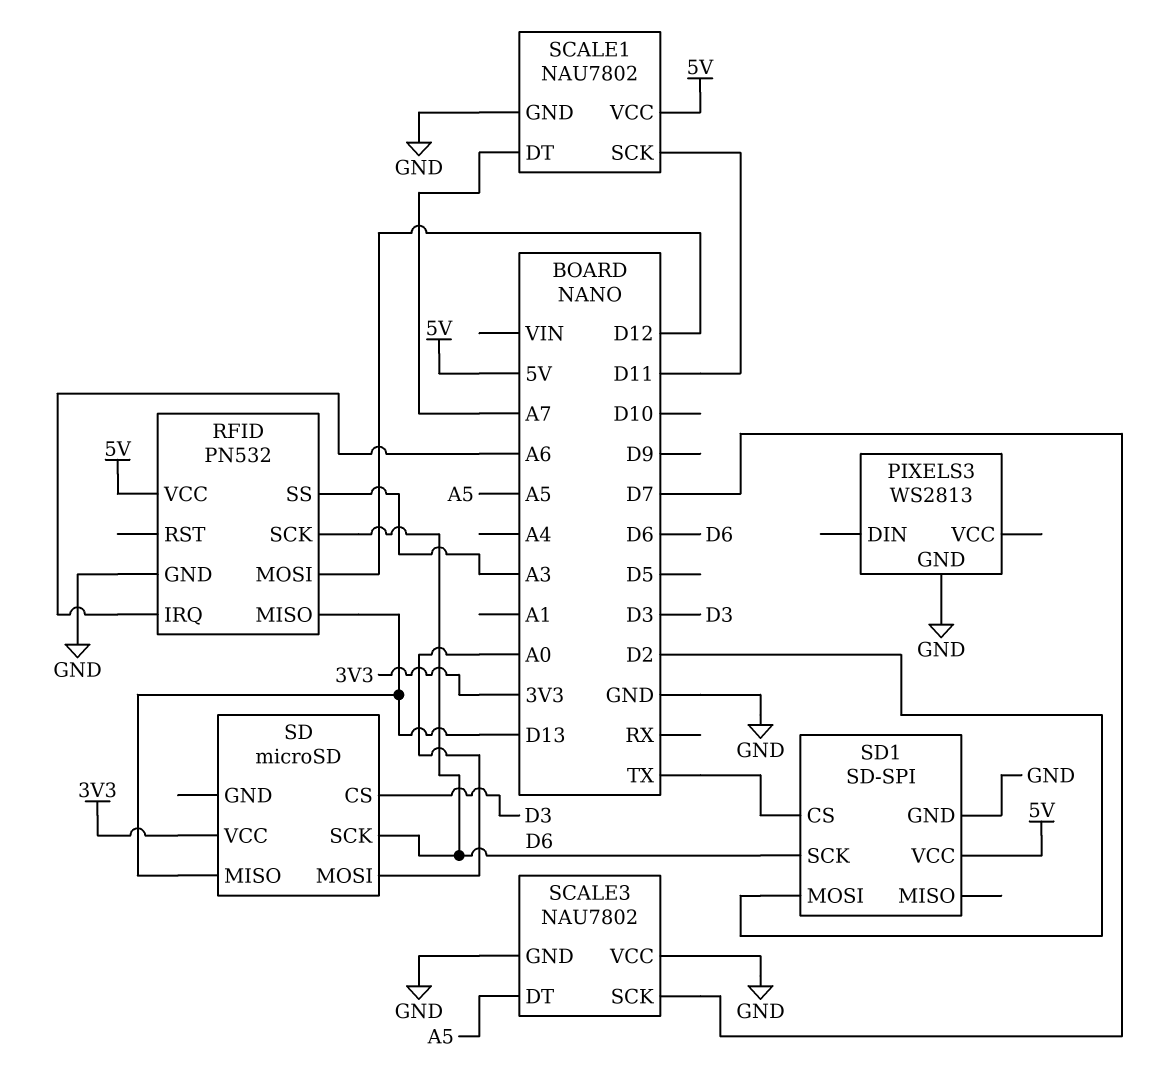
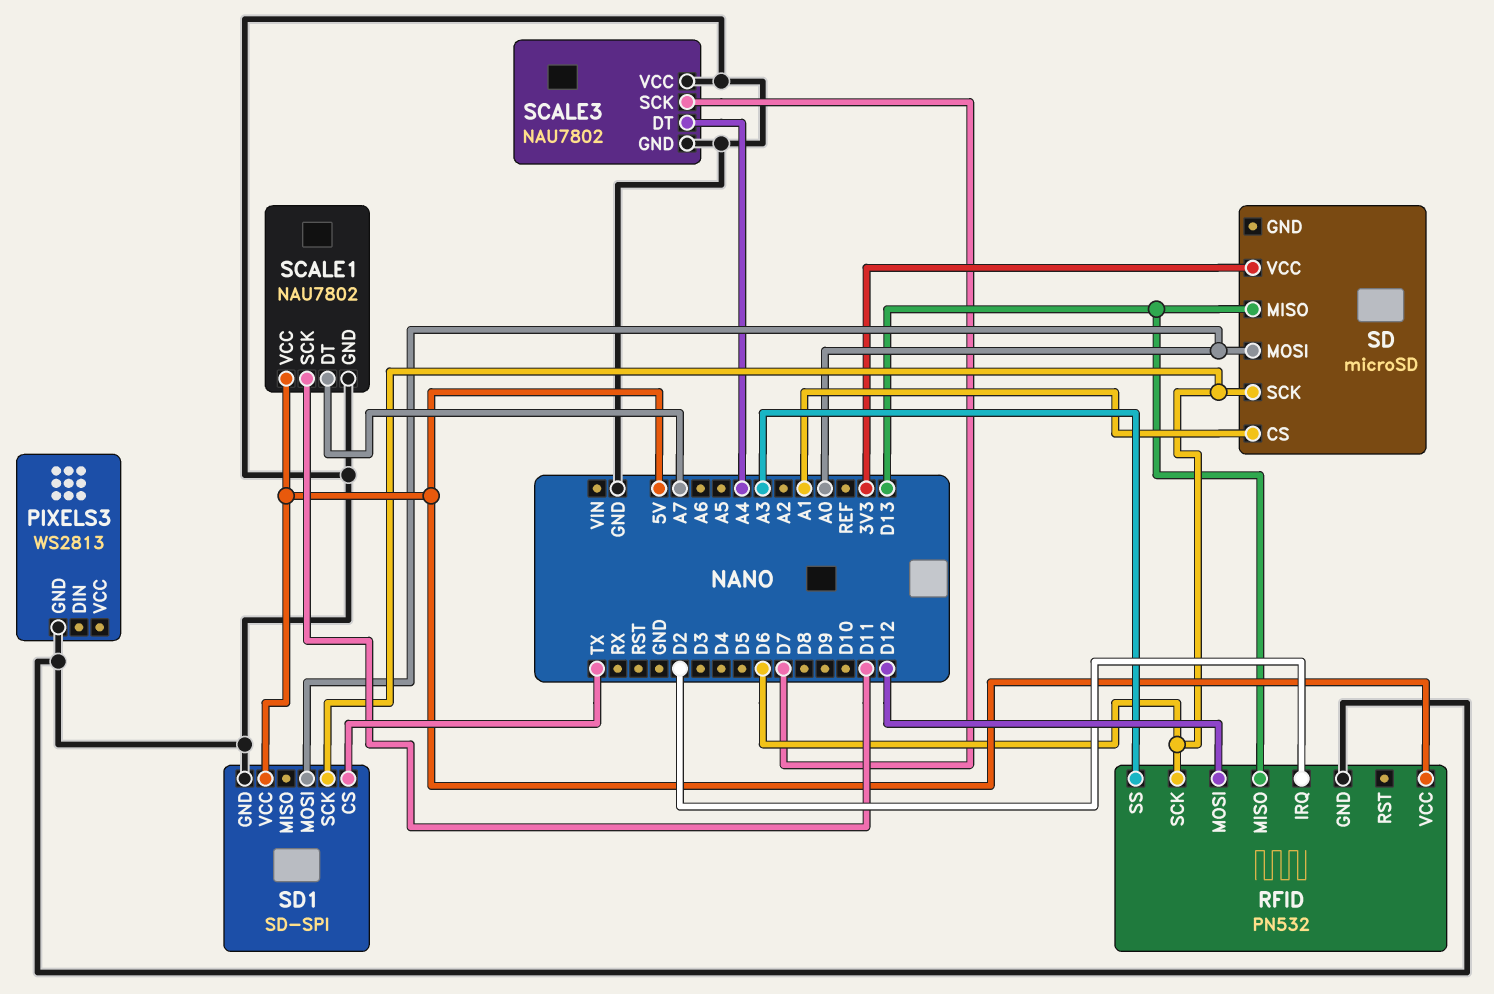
RFID pin IRQ: A6 -> D2
SCALE3 pin DT: A5 -> A4
SD pin CS: D3 -> A1
SD1 pin MOSI: D2 -> A0

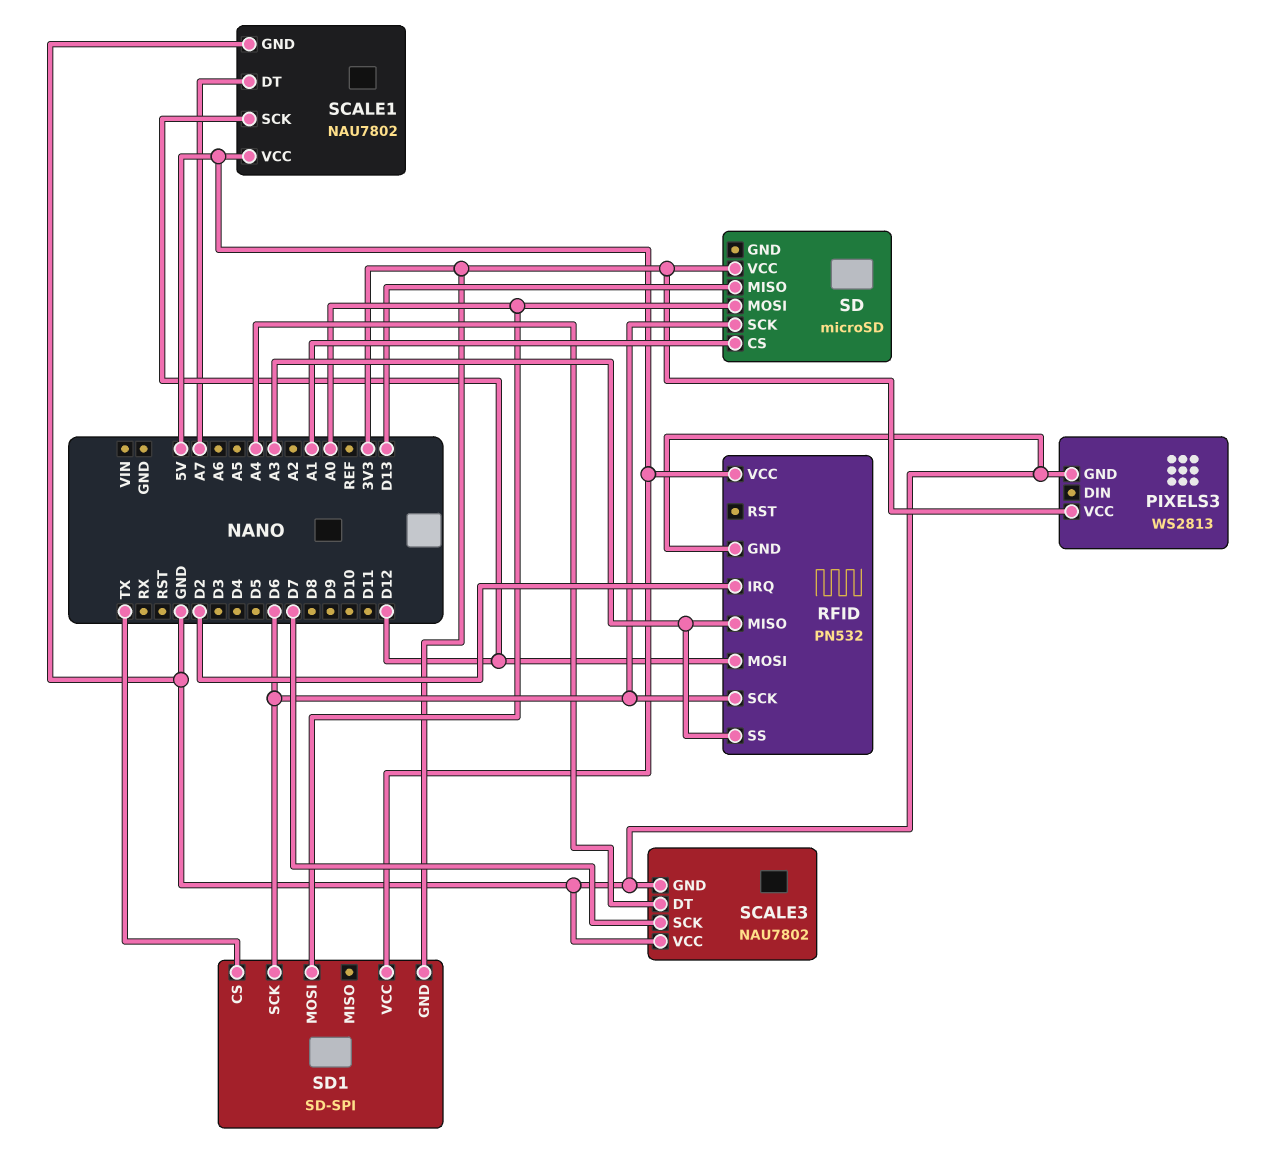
PIXELS3 pin VCC: none -> 3V3
RFID pin MISO: D13 -> A3
SCALE1 pin SCK: D11 -> D12
SD1 pin GND: GND -> 3V3

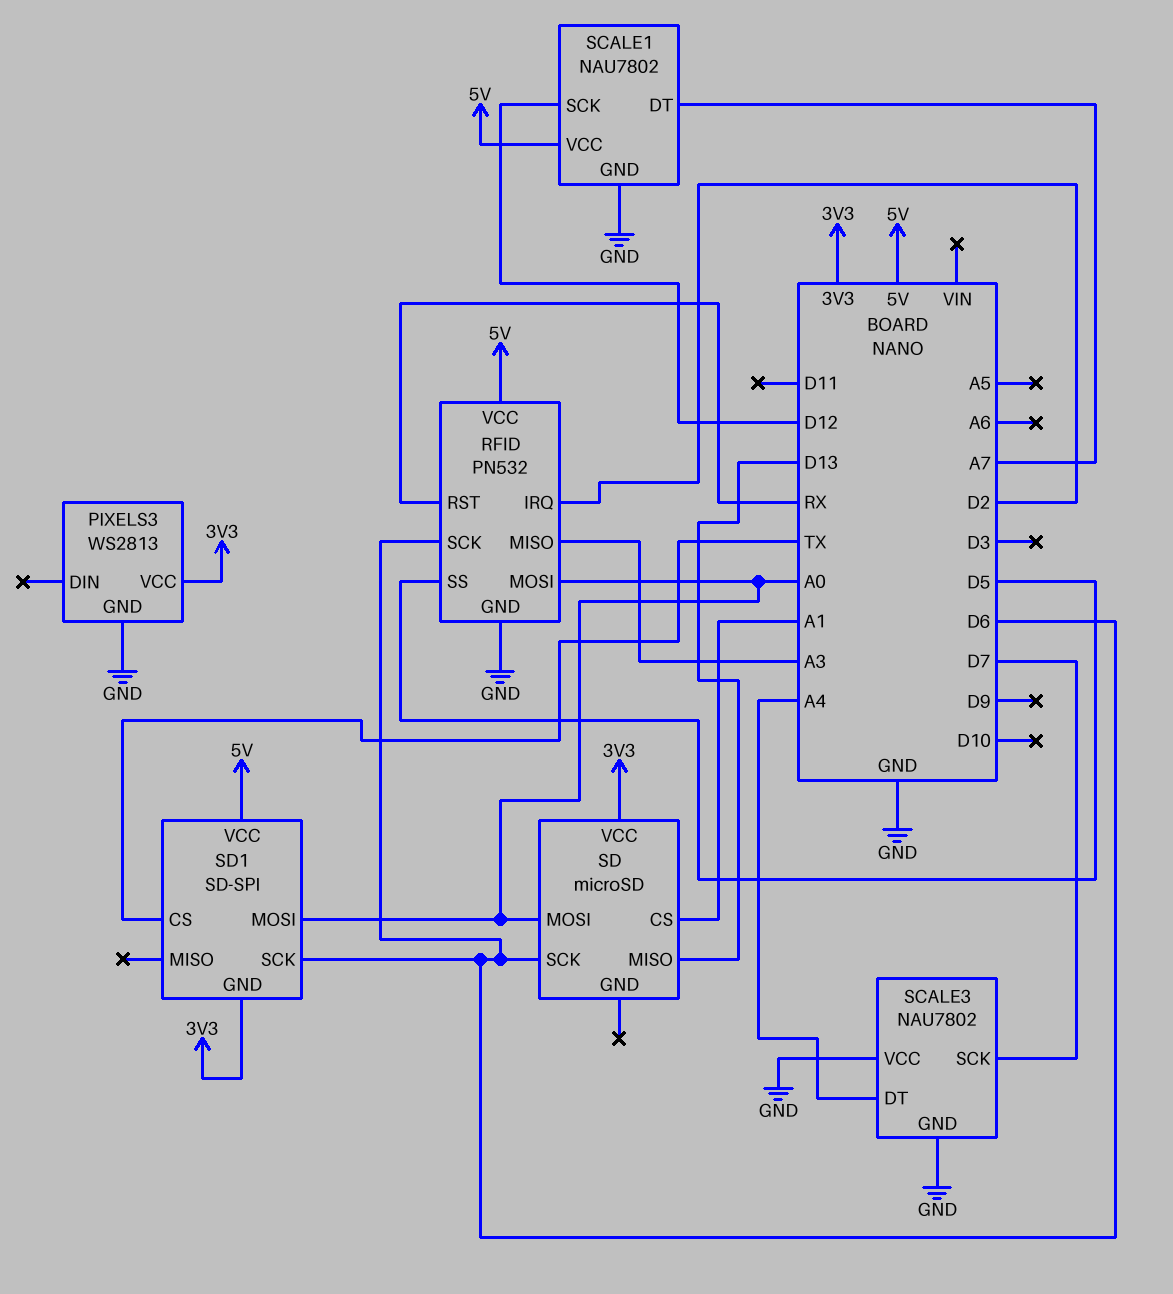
RFID pin MOSI: D12 -> A0
RFID pin RST: none -> RX
RFID pin SS: A3 -> D5

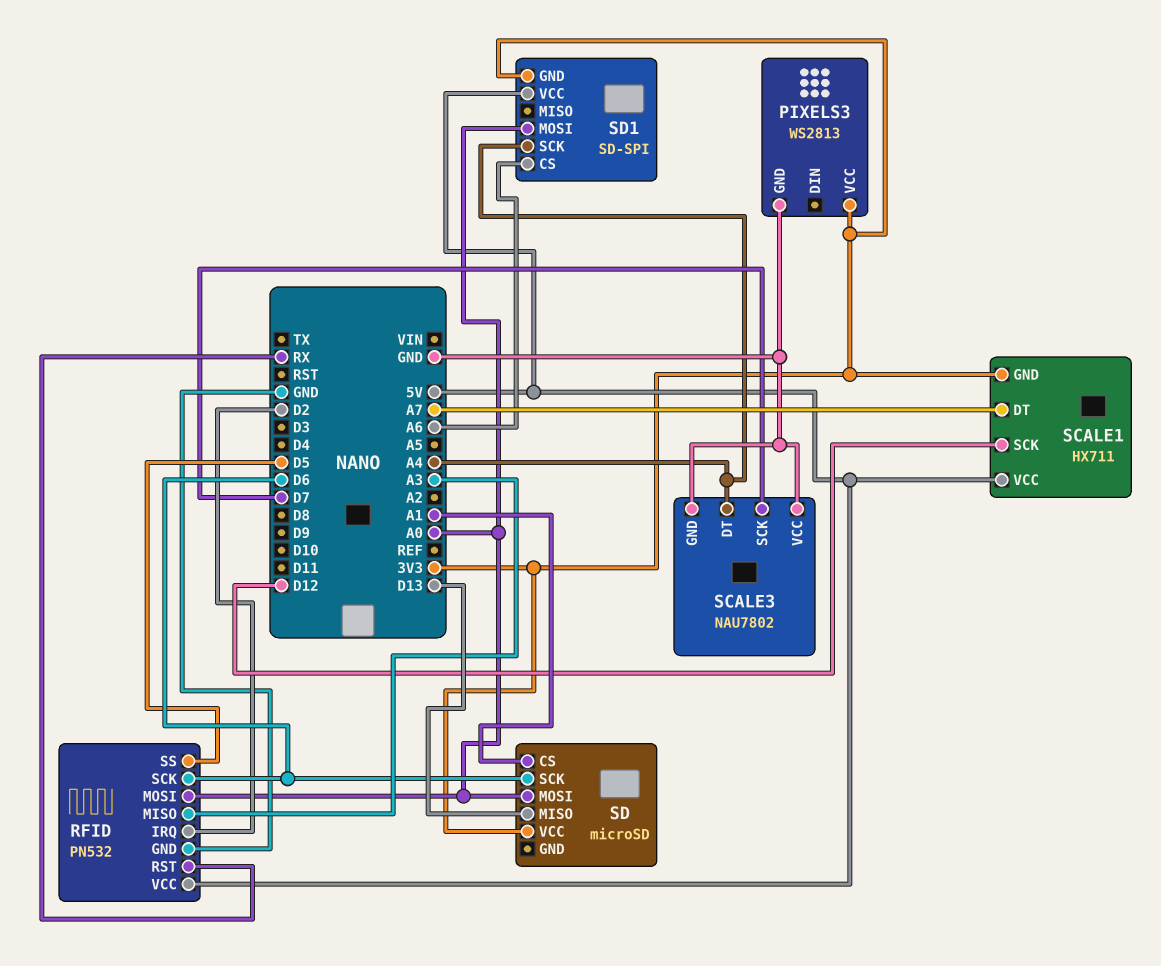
SCALE1: NAU7802 -> HX711
SCALE1 pin GND: GND -> 3V3
SD1 pin CS: TX -> A6
SD1 pin SCK: D6 -> A4

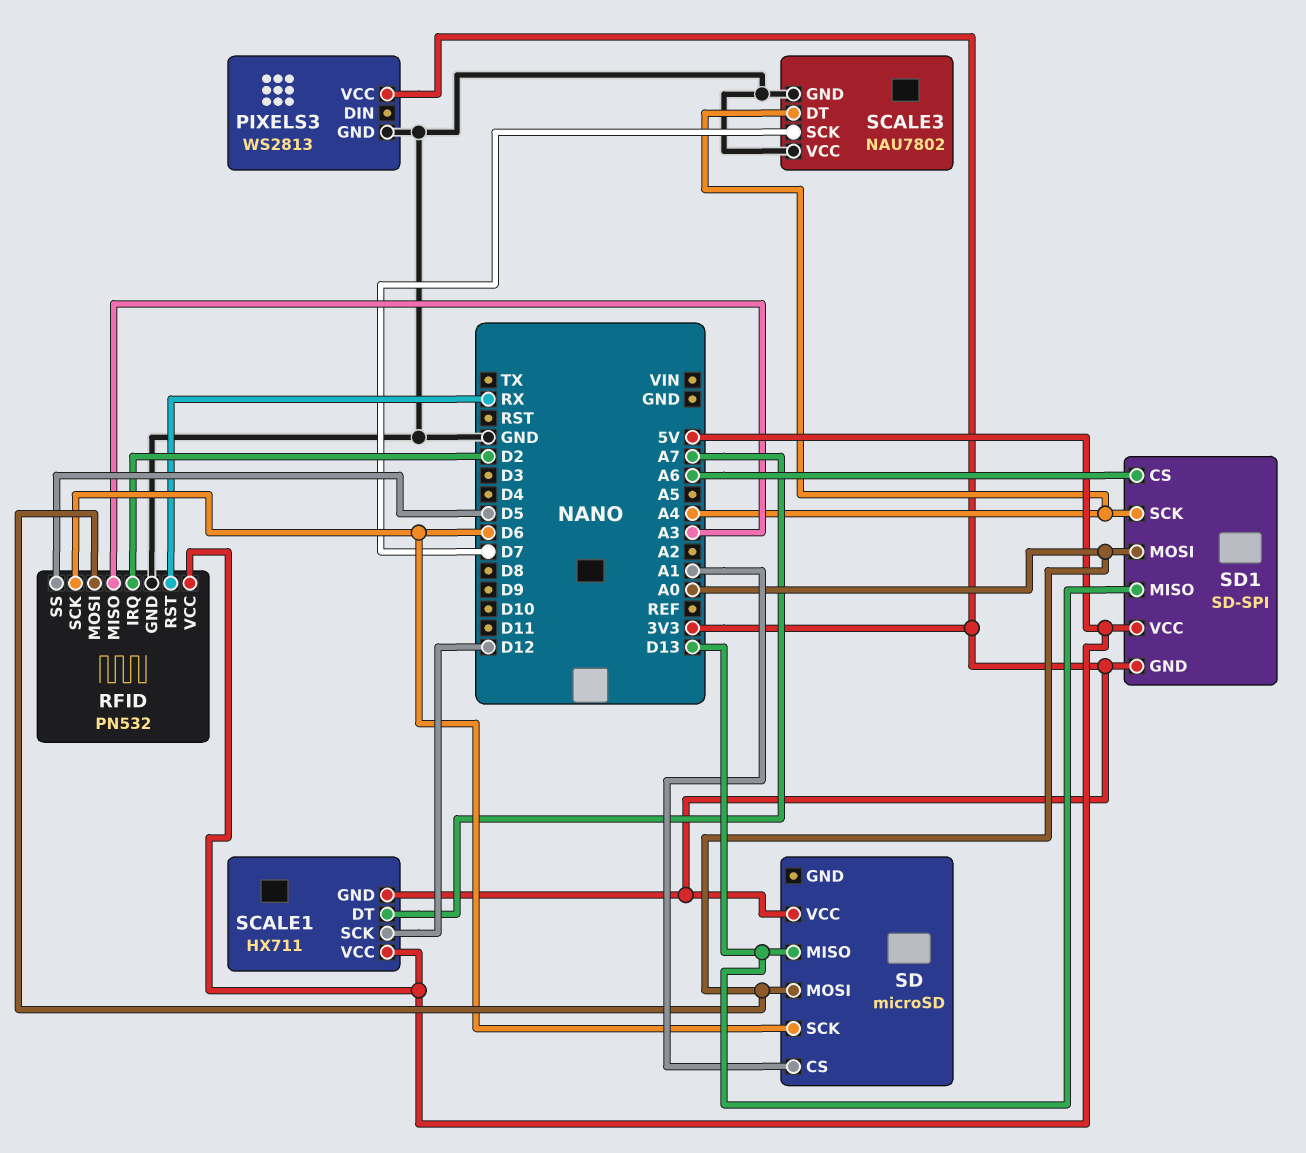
SD1 pin MISO: none -> D13

